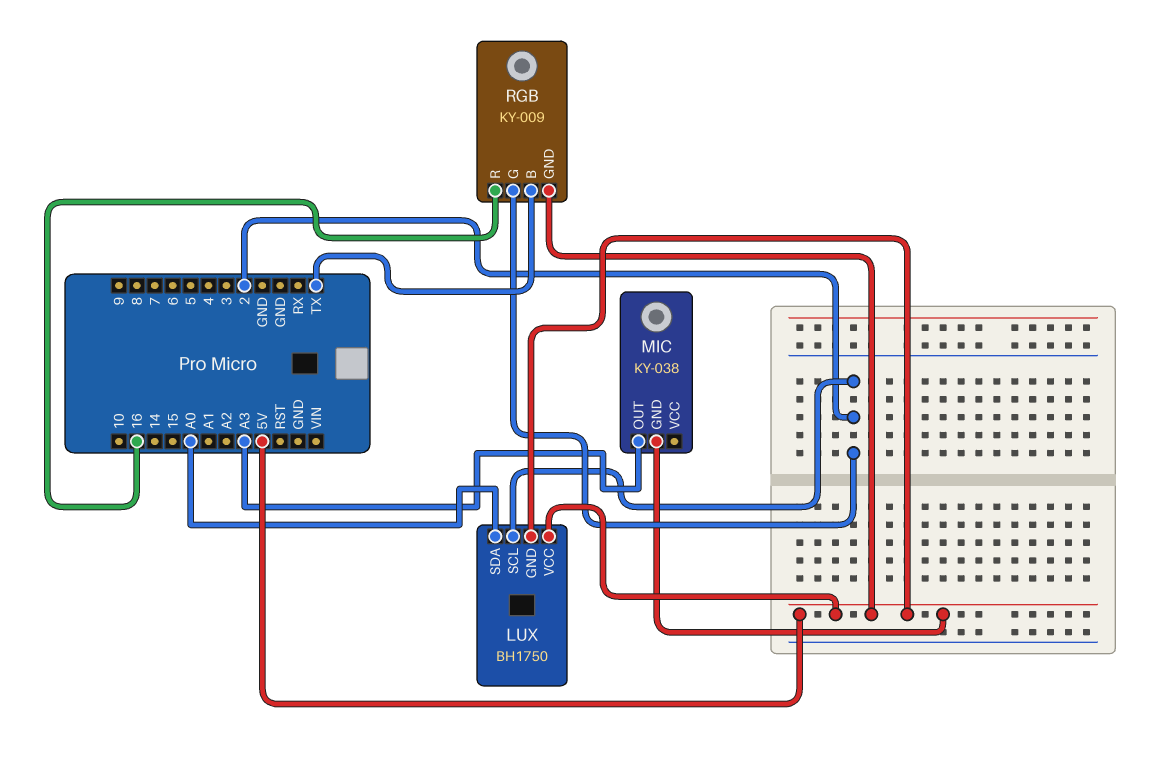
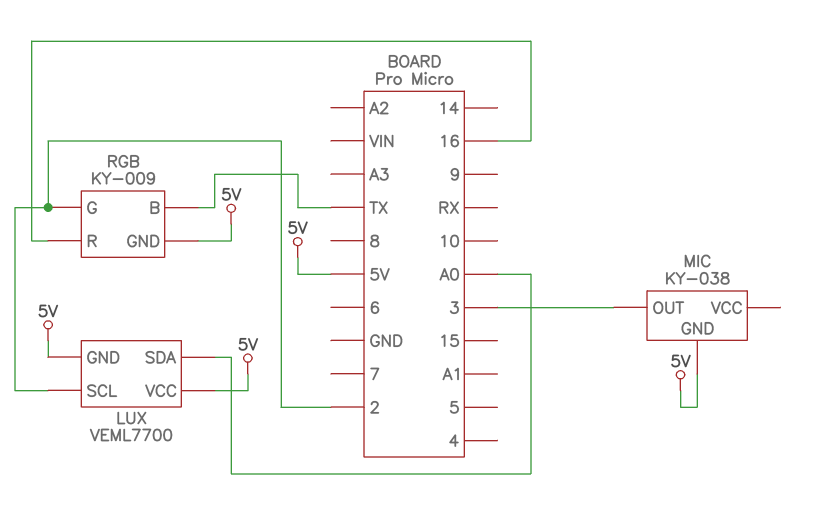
LUX: BH1750 -> VEML7700
MIC pin OUT: A3 -> 3

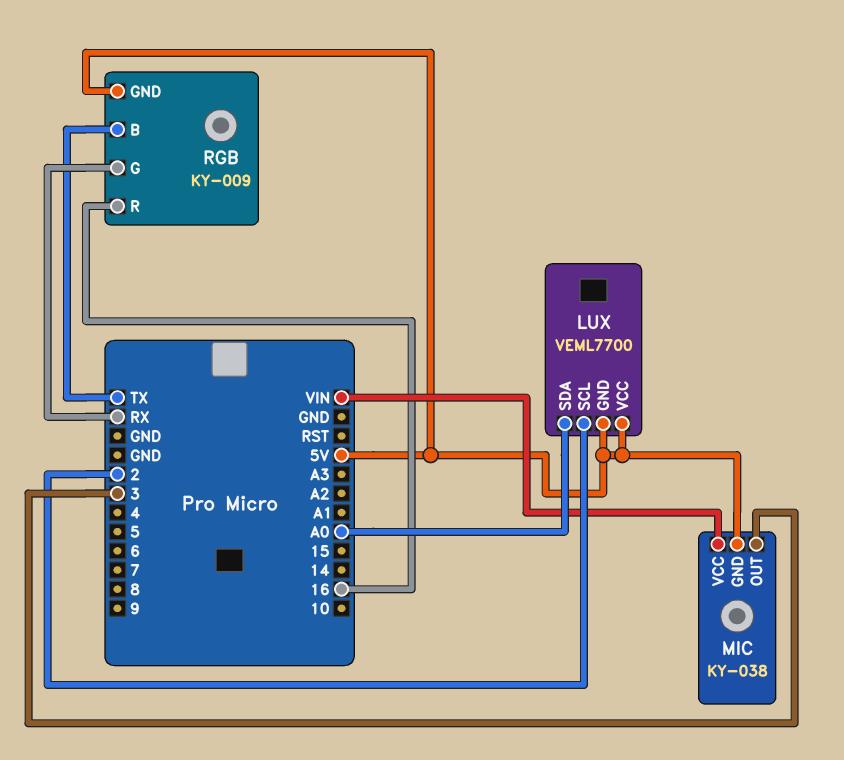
MIC pin VCC: none -> VIN
RGB pin G: 2 -> RX

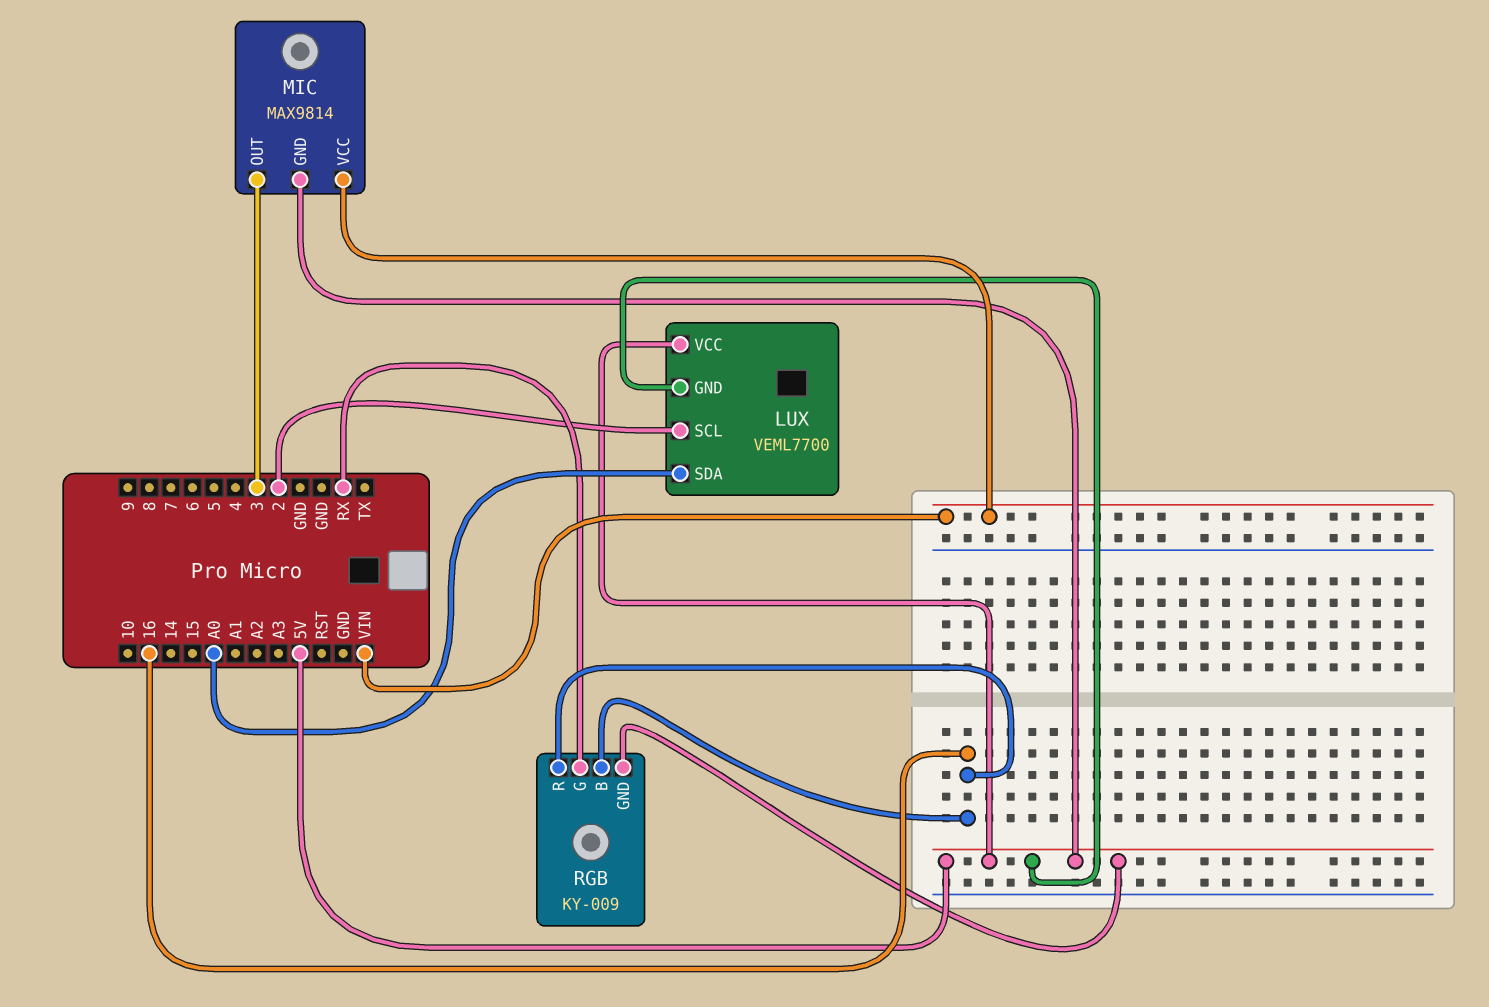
MIC: KY-038 -> MAX9814
RGB pin B: TX -> 16

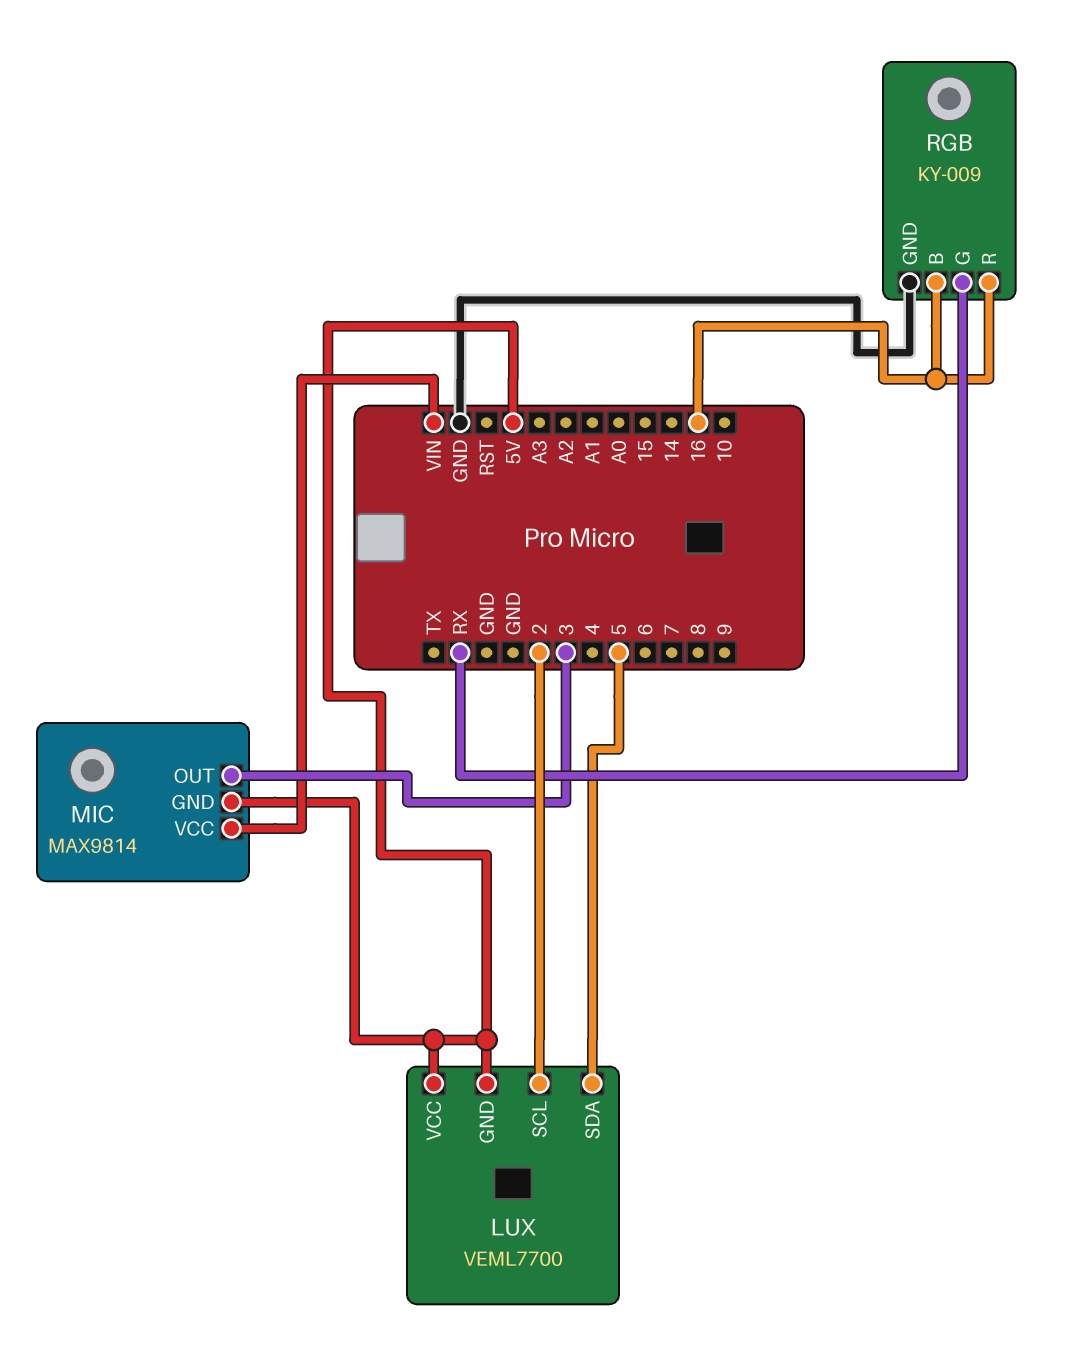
LUX pin SDA: A0 -> 5
RGB pin GND: 5V -> GND

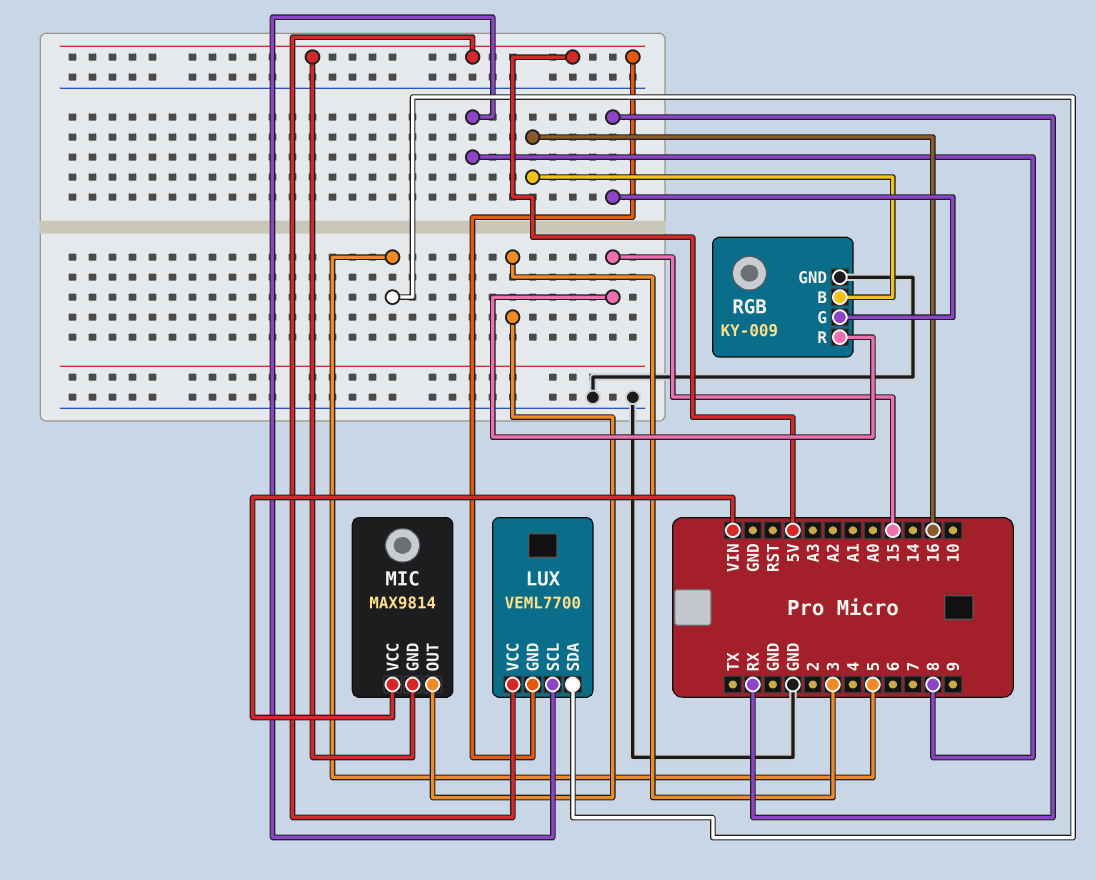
LUX pin SCL: 2 -> 8
RGB pin R: 16 -> 15

